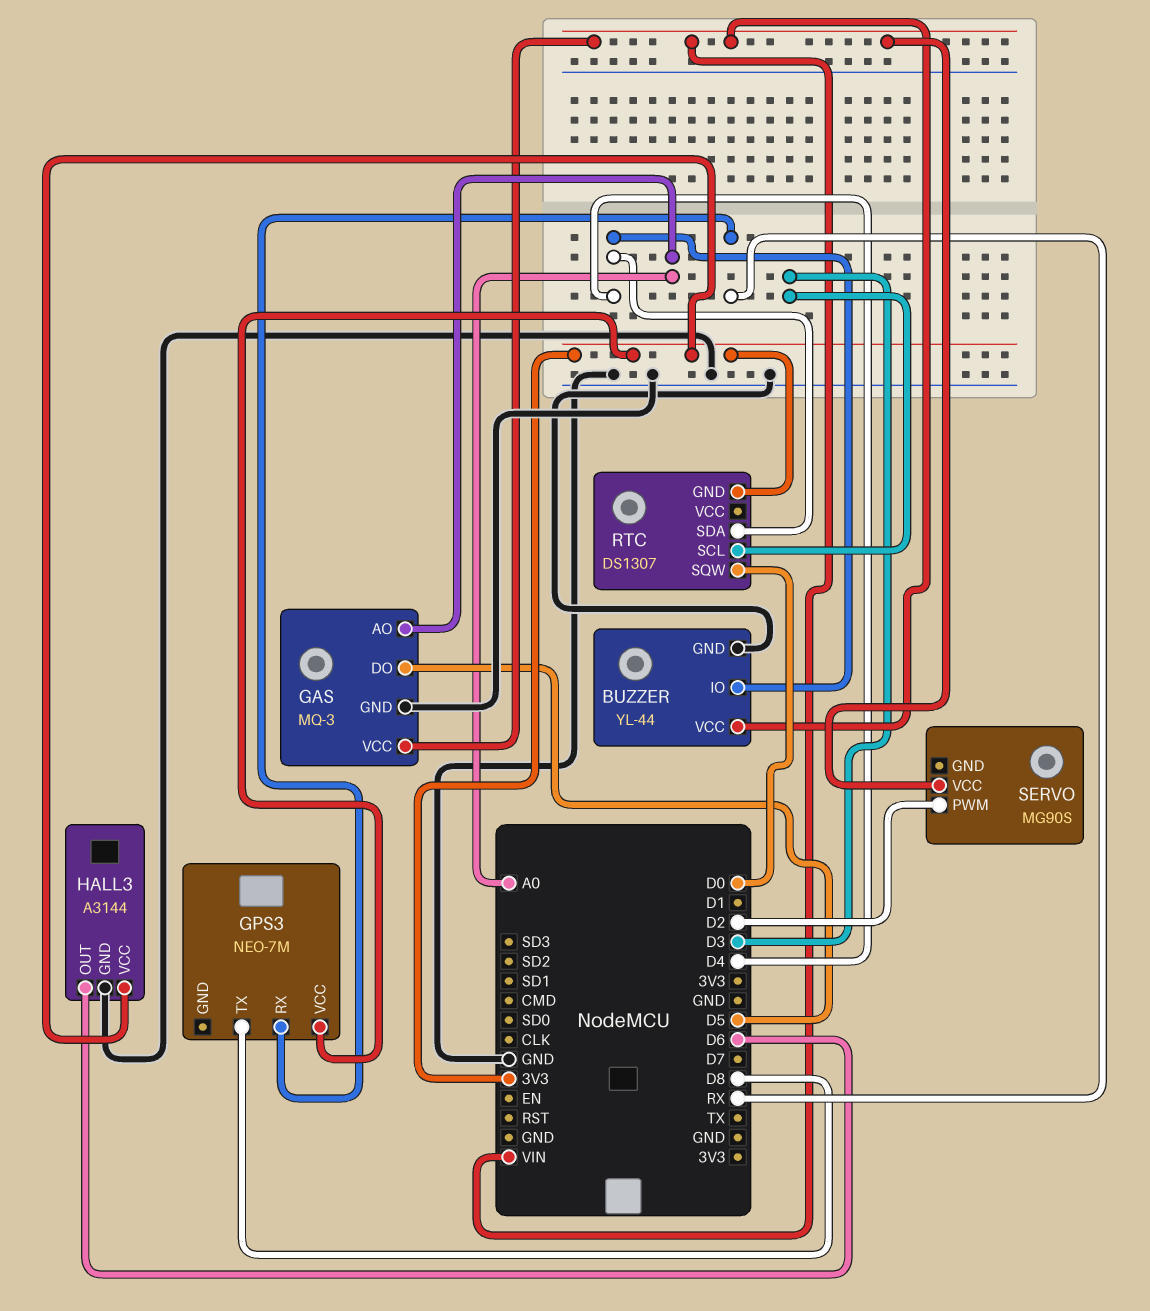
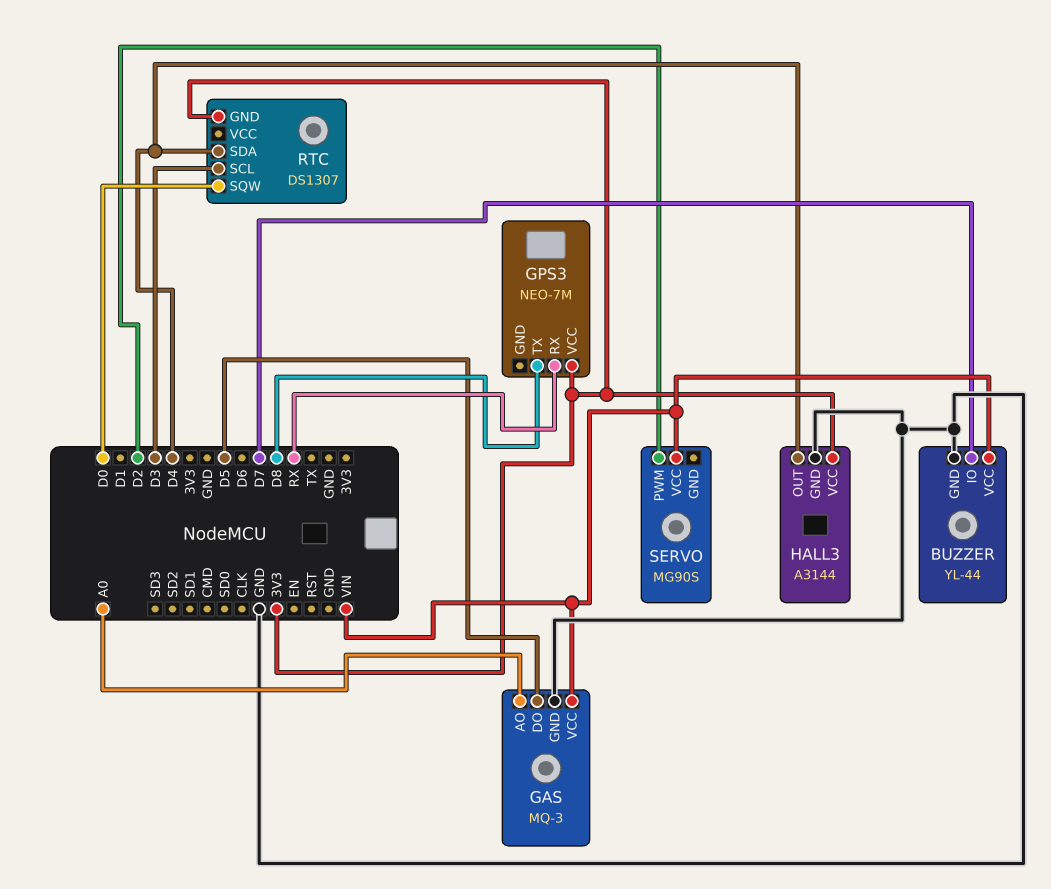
BUZZER pin IO: D4 -> D7
HALL3 pin OUT: D6 -> D4

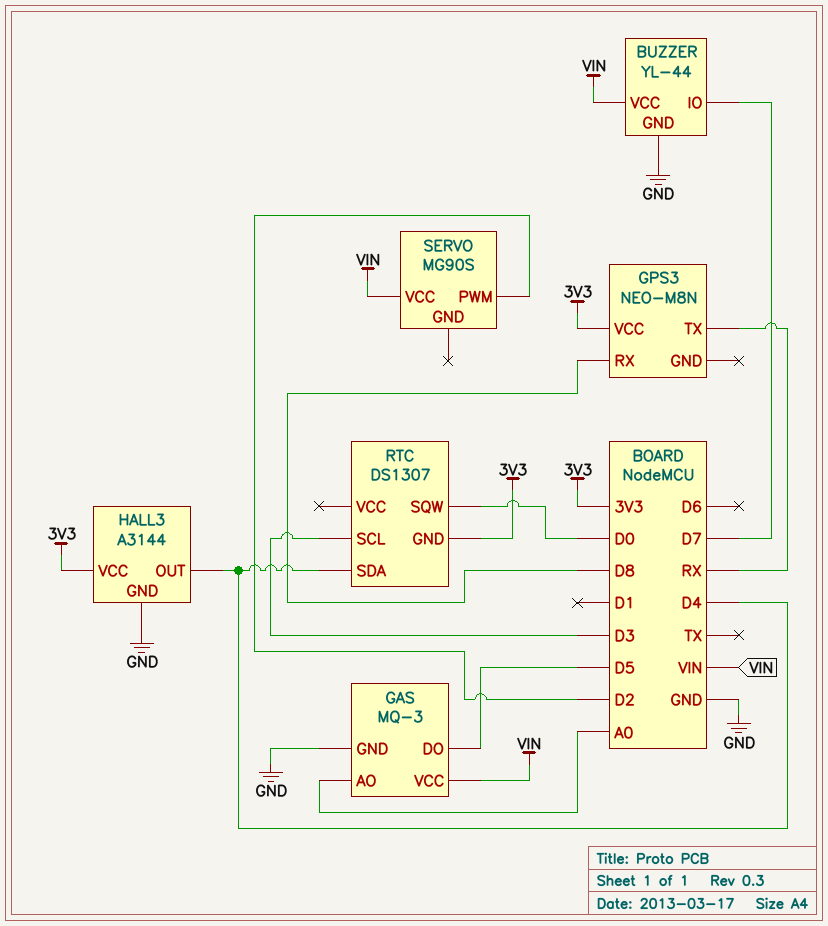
GPS3: NEO-7M -> NEO-M8N
GPS3 pin RX: RX -> D8
GPS3 pin TX: D8 -> RX

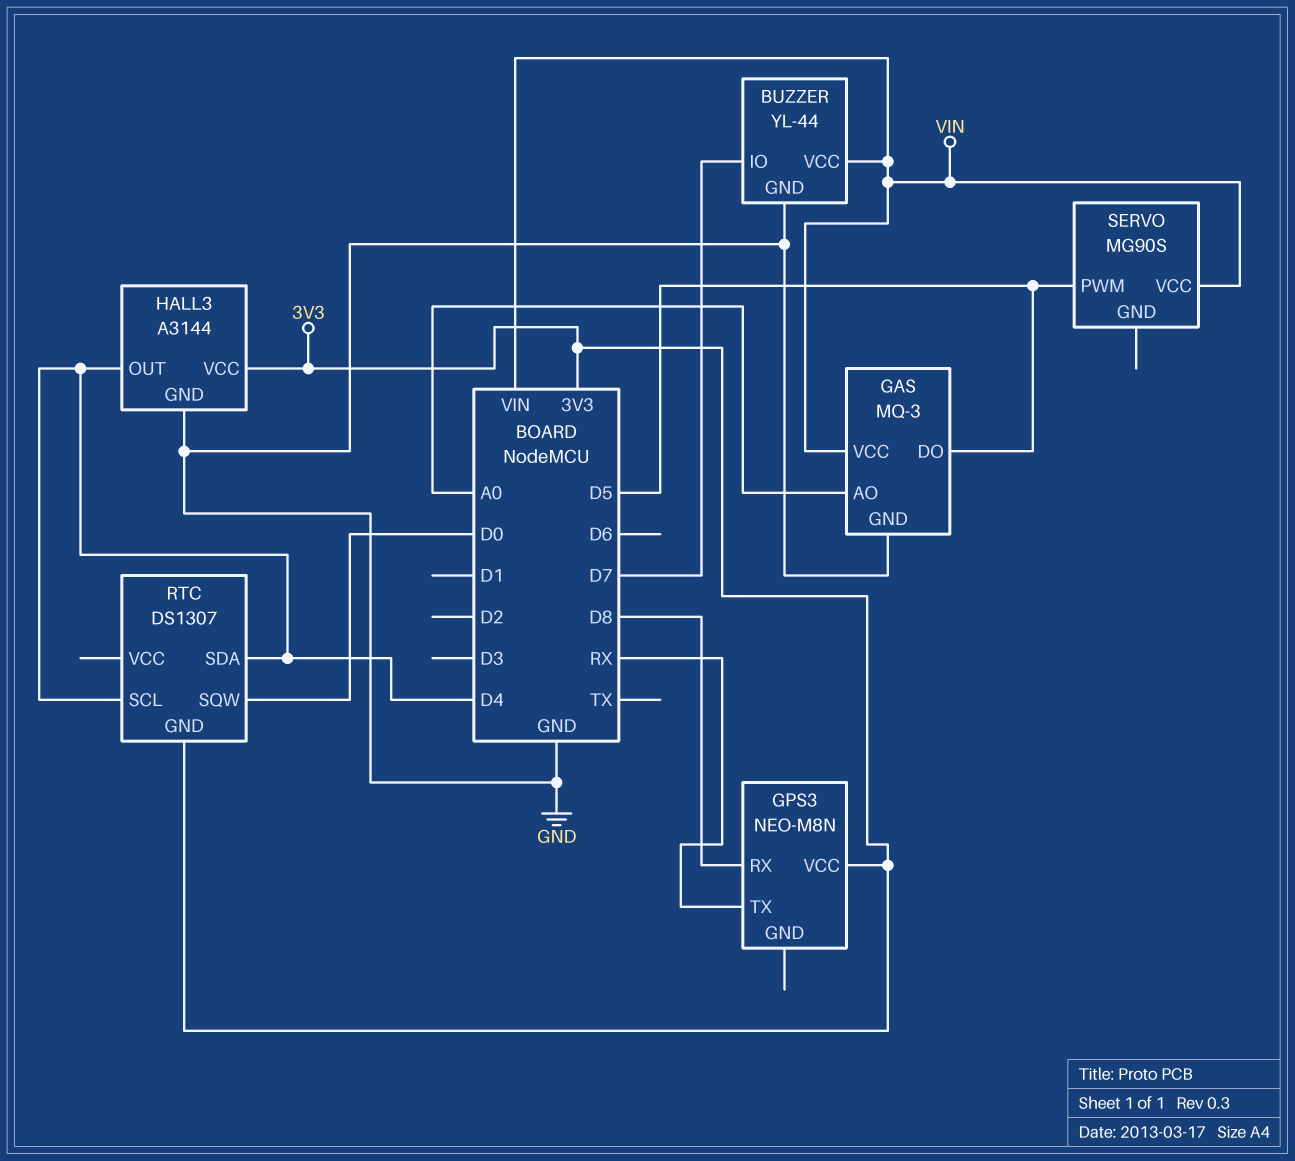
RTC pin SCL: D3 -> D4
SERVO pin PWM: D2 -> D5

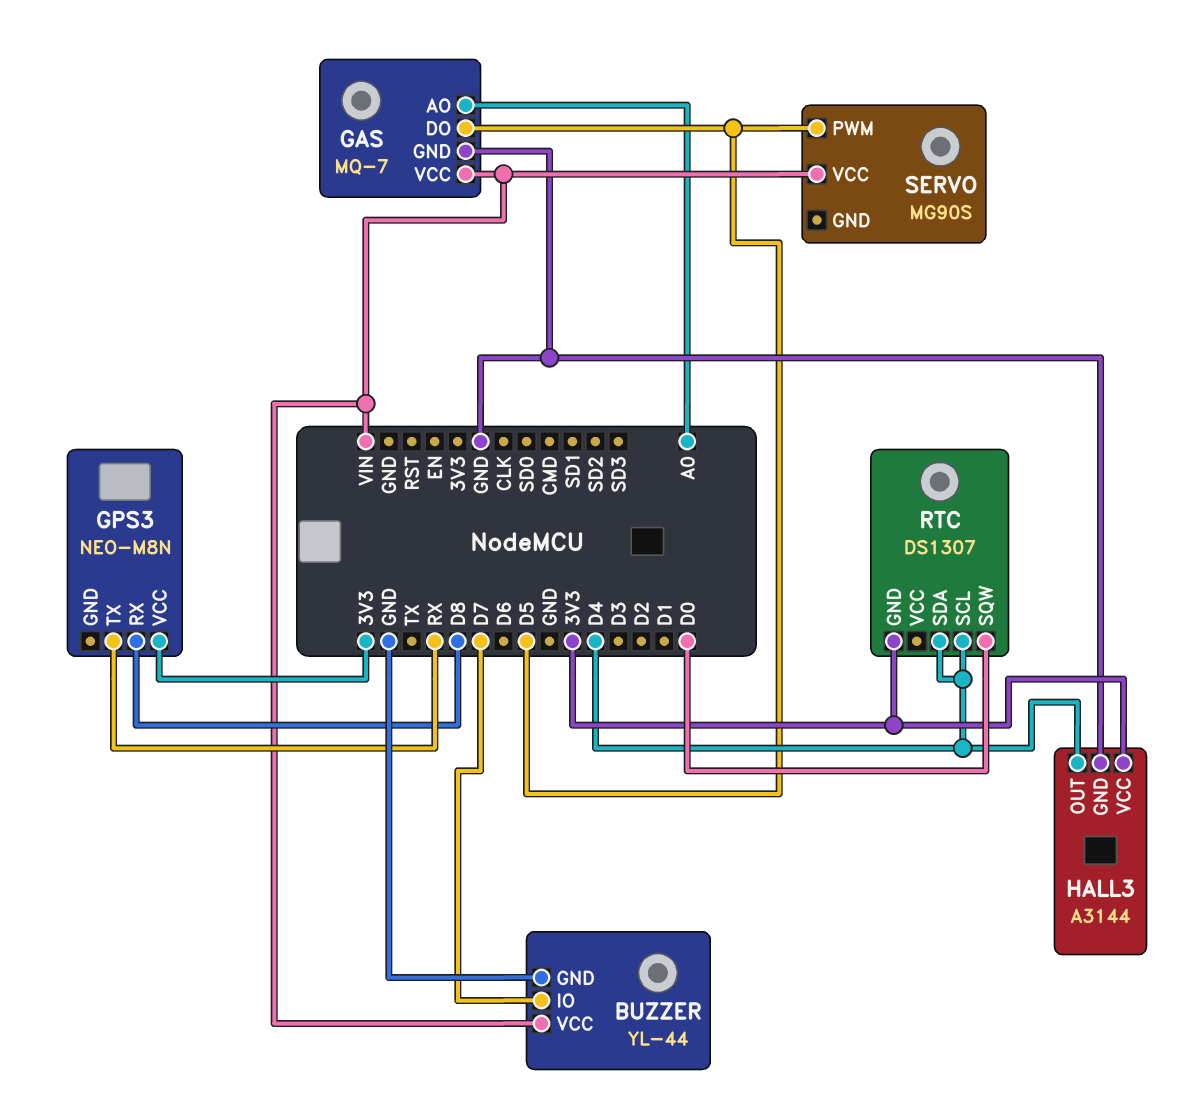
GAS: MQ-3 -> MQ-7

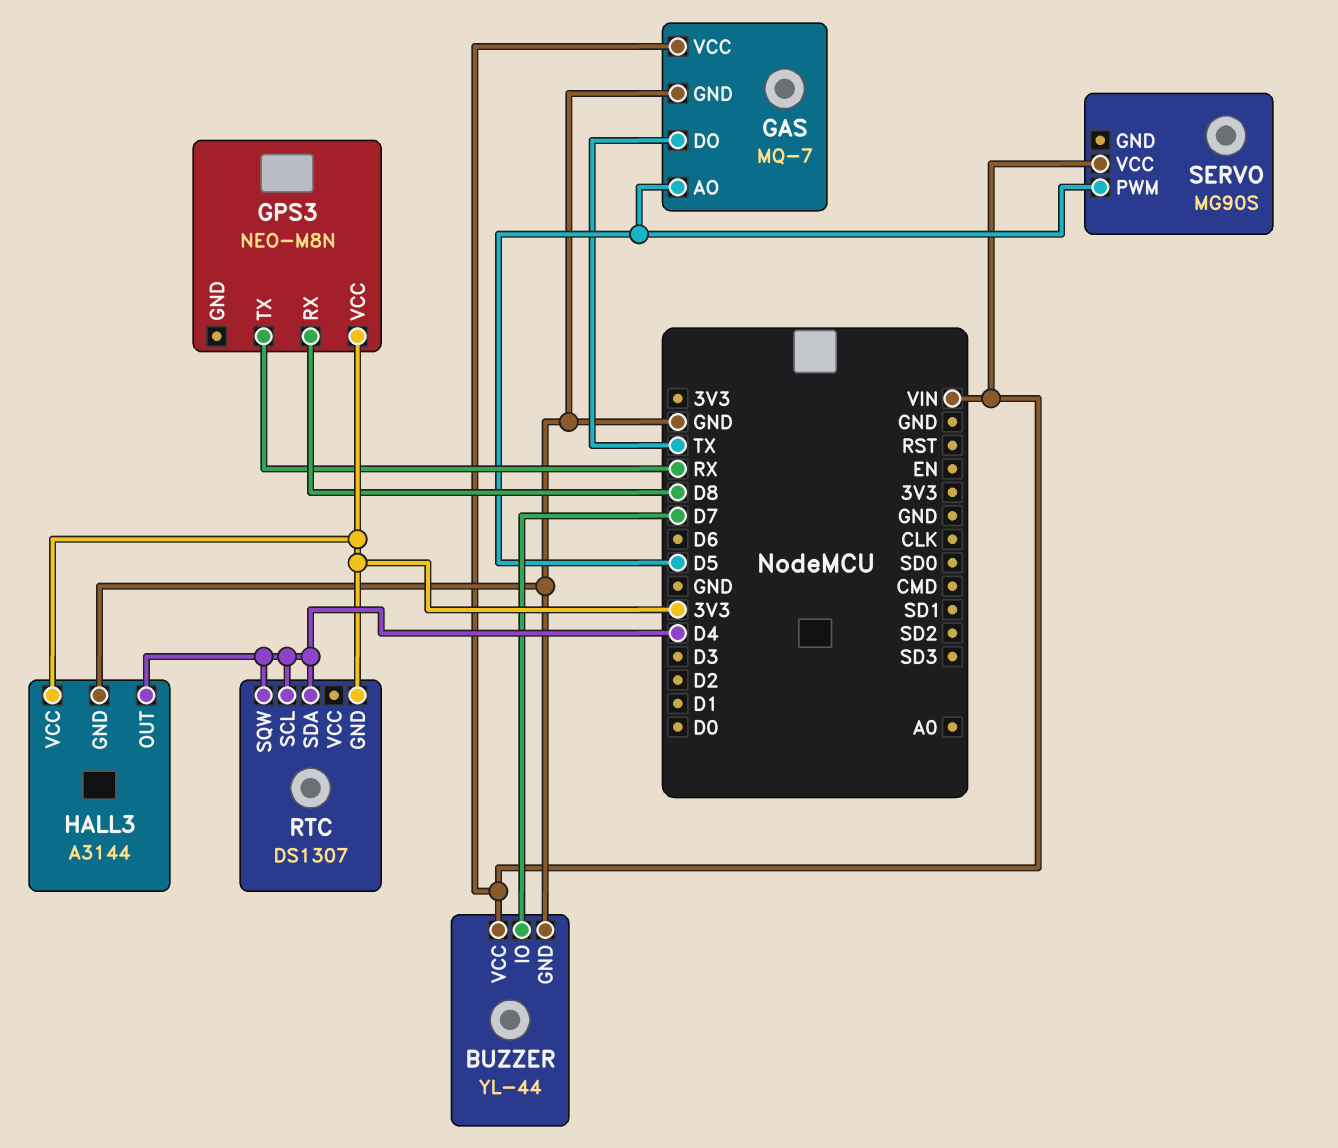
GAS pin AO: A0 -> D5
GAS pin DO: D5 -> TX
RTC pin SQW: D0 -> D4

